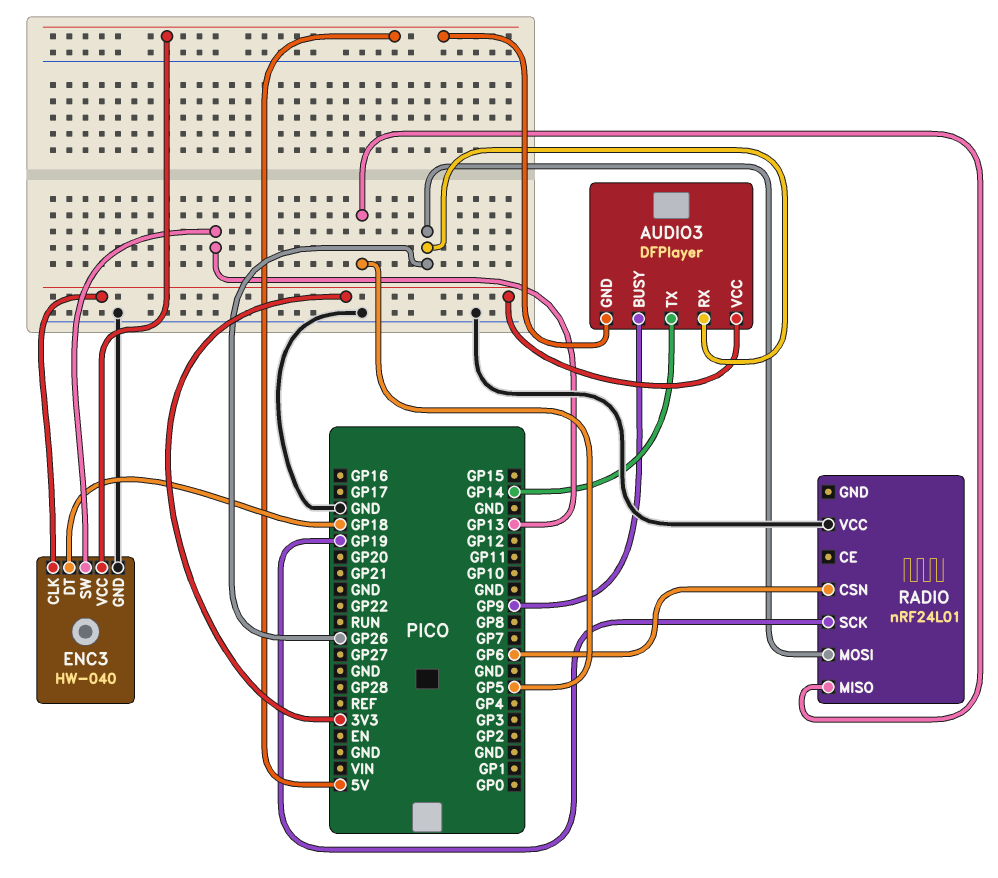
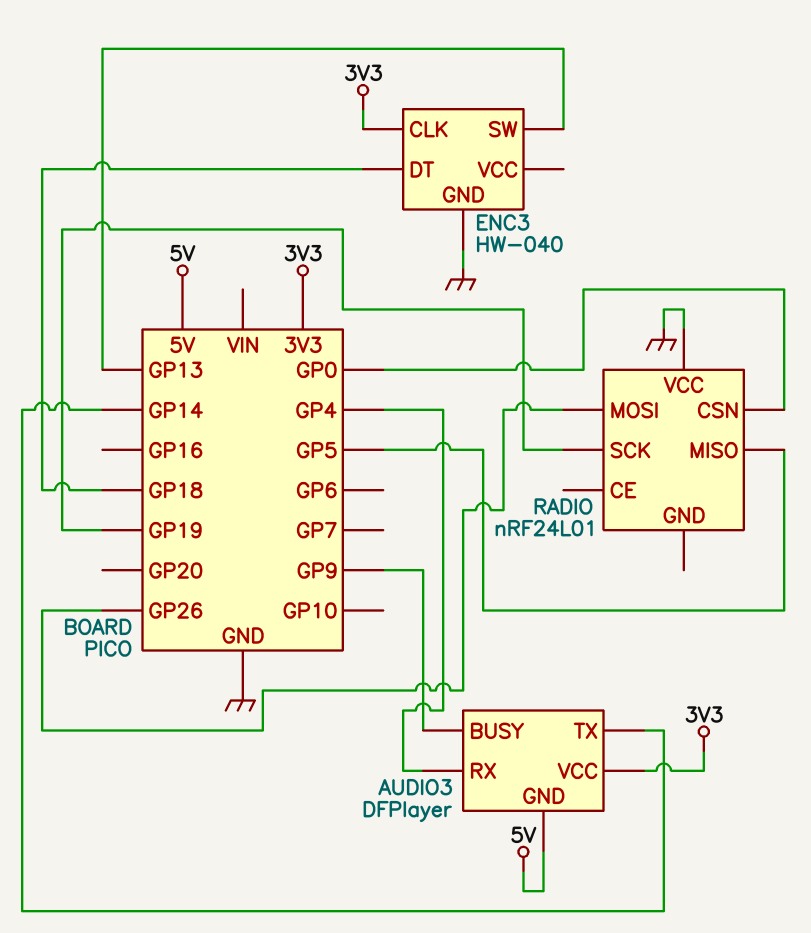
AUDIO3 pin RX: GP26 -> GP4
ENC3 pin VCC: 5V -> none
RADIO pin CSN: GP6 -> GP0

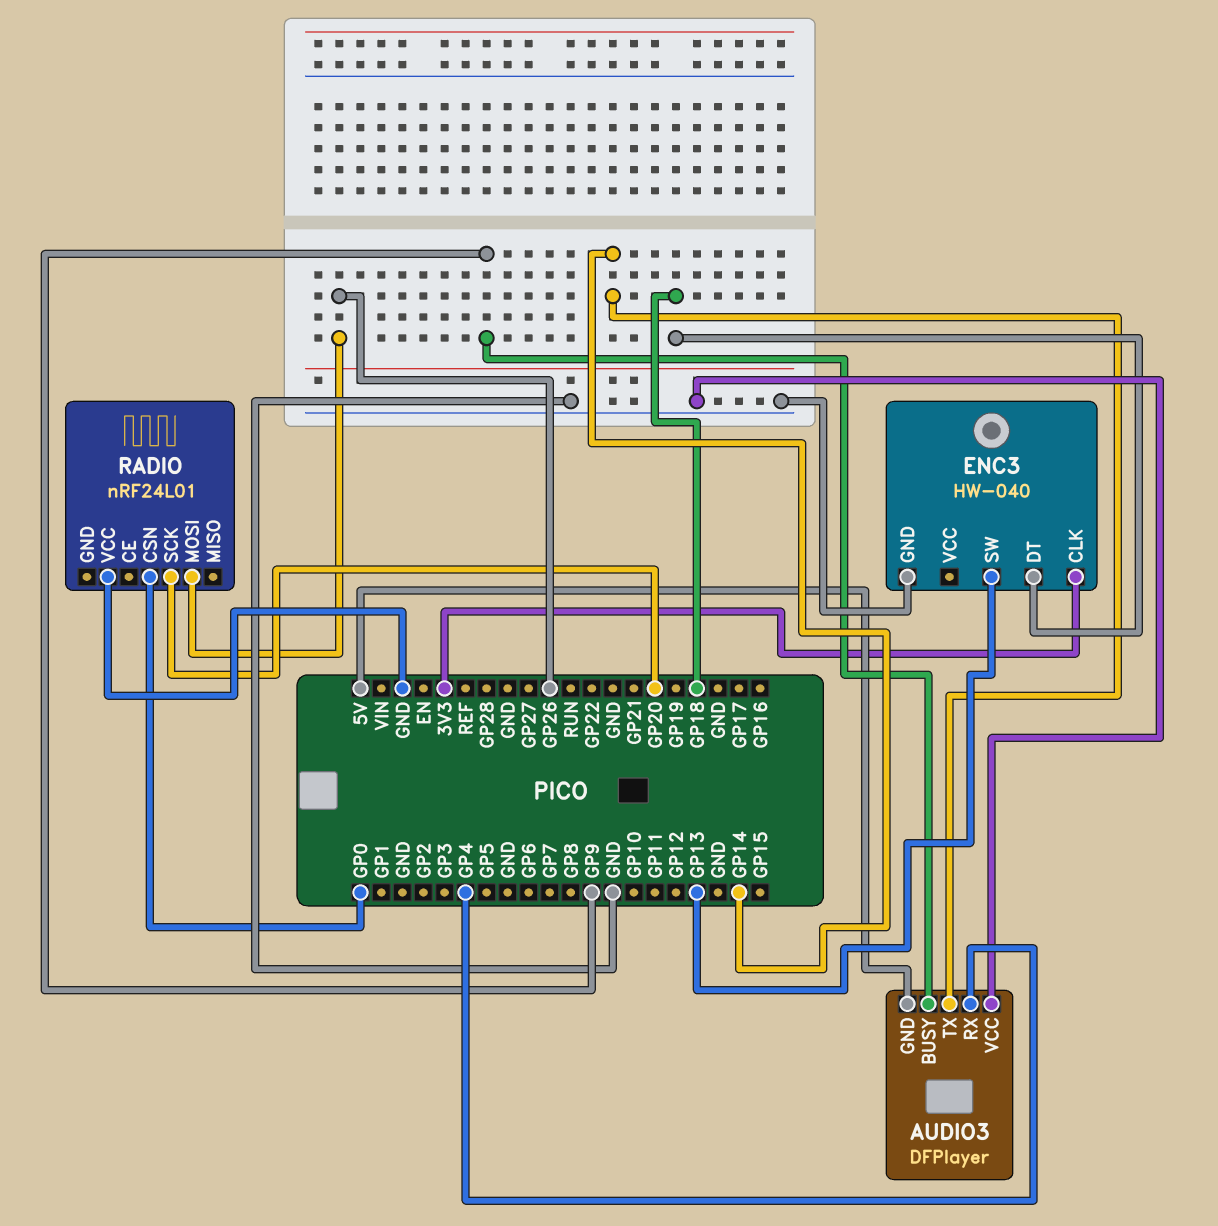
AUDIO3 pin VCC: 3V3 -> GND
RADIO pin MISO: GP5 -> none
RADIO pin SCK: GP19 -> GP20

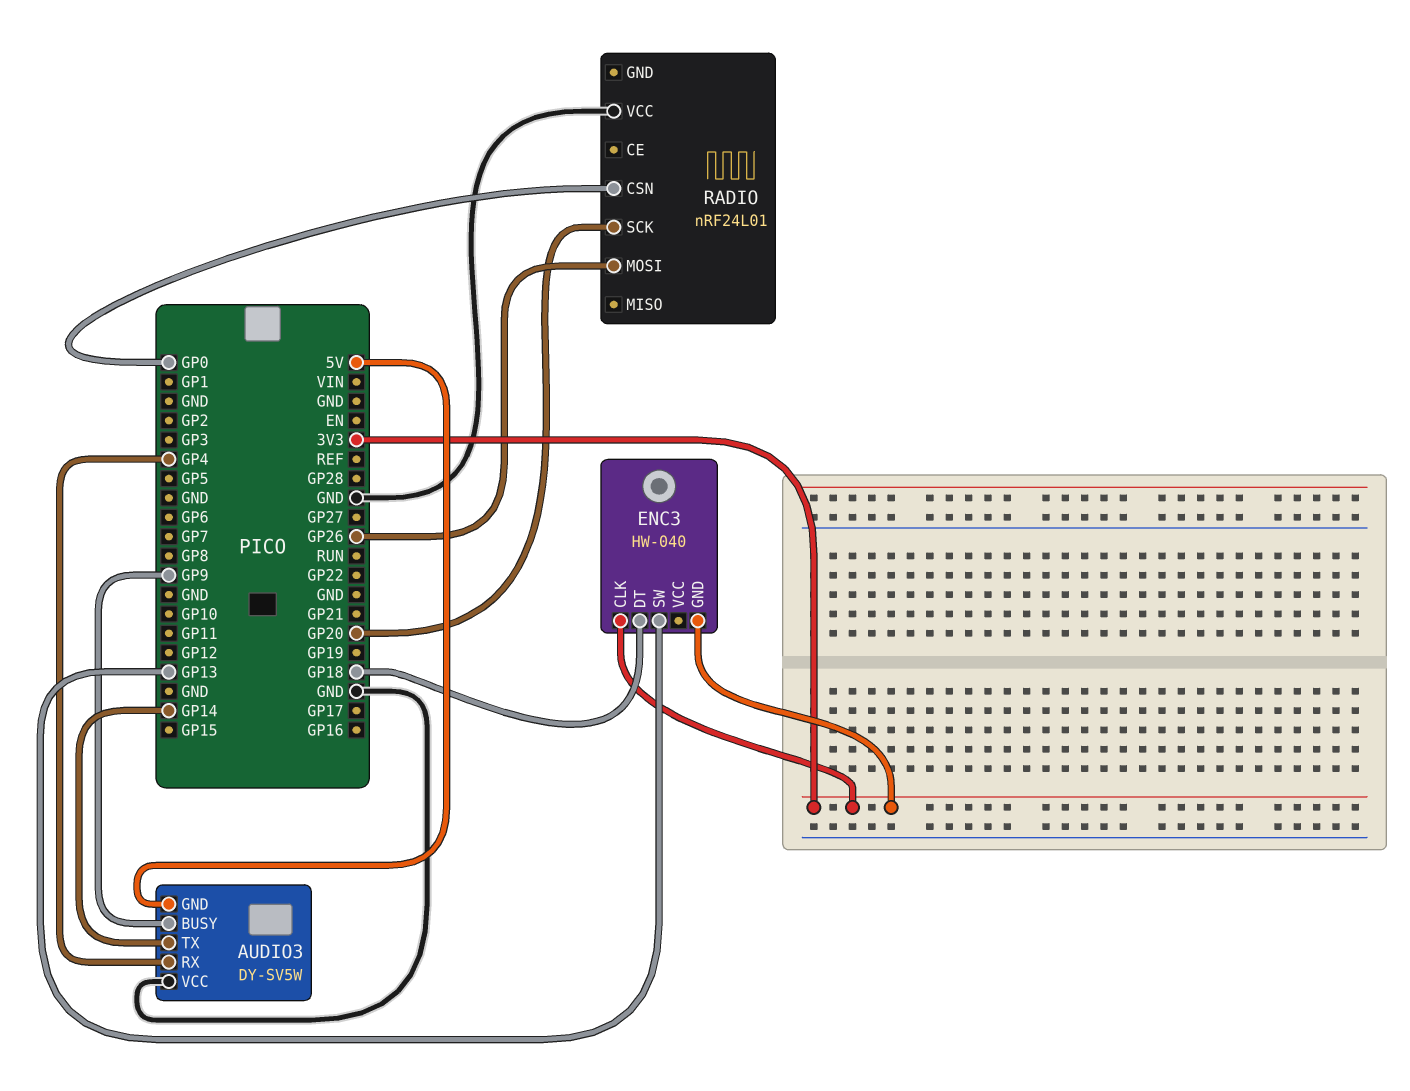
AUDIO3: DFPlayer -> DY-SV5W
ENC3 pin GND: GND -> 3V3

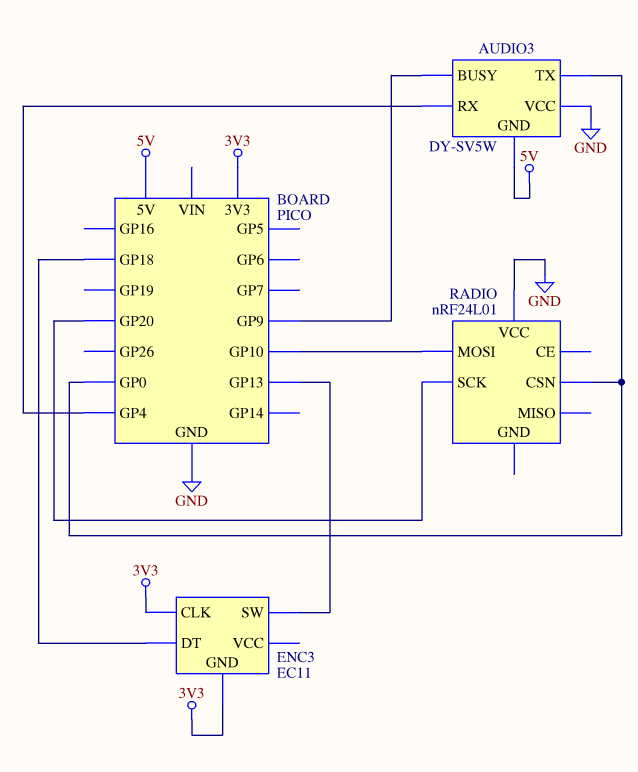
AUDIO3 pin TX: GP14 -> GP0
ENC3: HW-040 -> EC11
RADIO pin MOSI: GP26 -> GP10

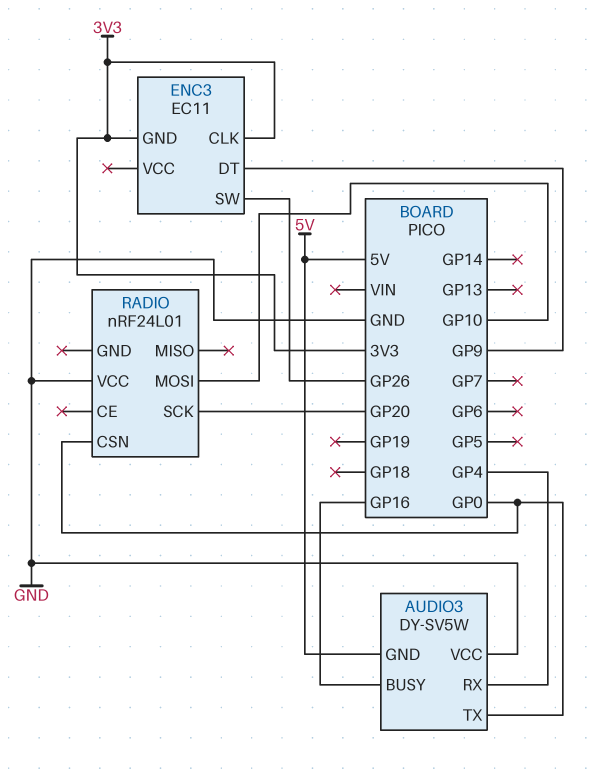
AUDIO3 pin BUSY: GP9 -> GP16
ENC3 pin DT: GP18 -> GP9
ENC3 pin SW: GP13 -> GP26

